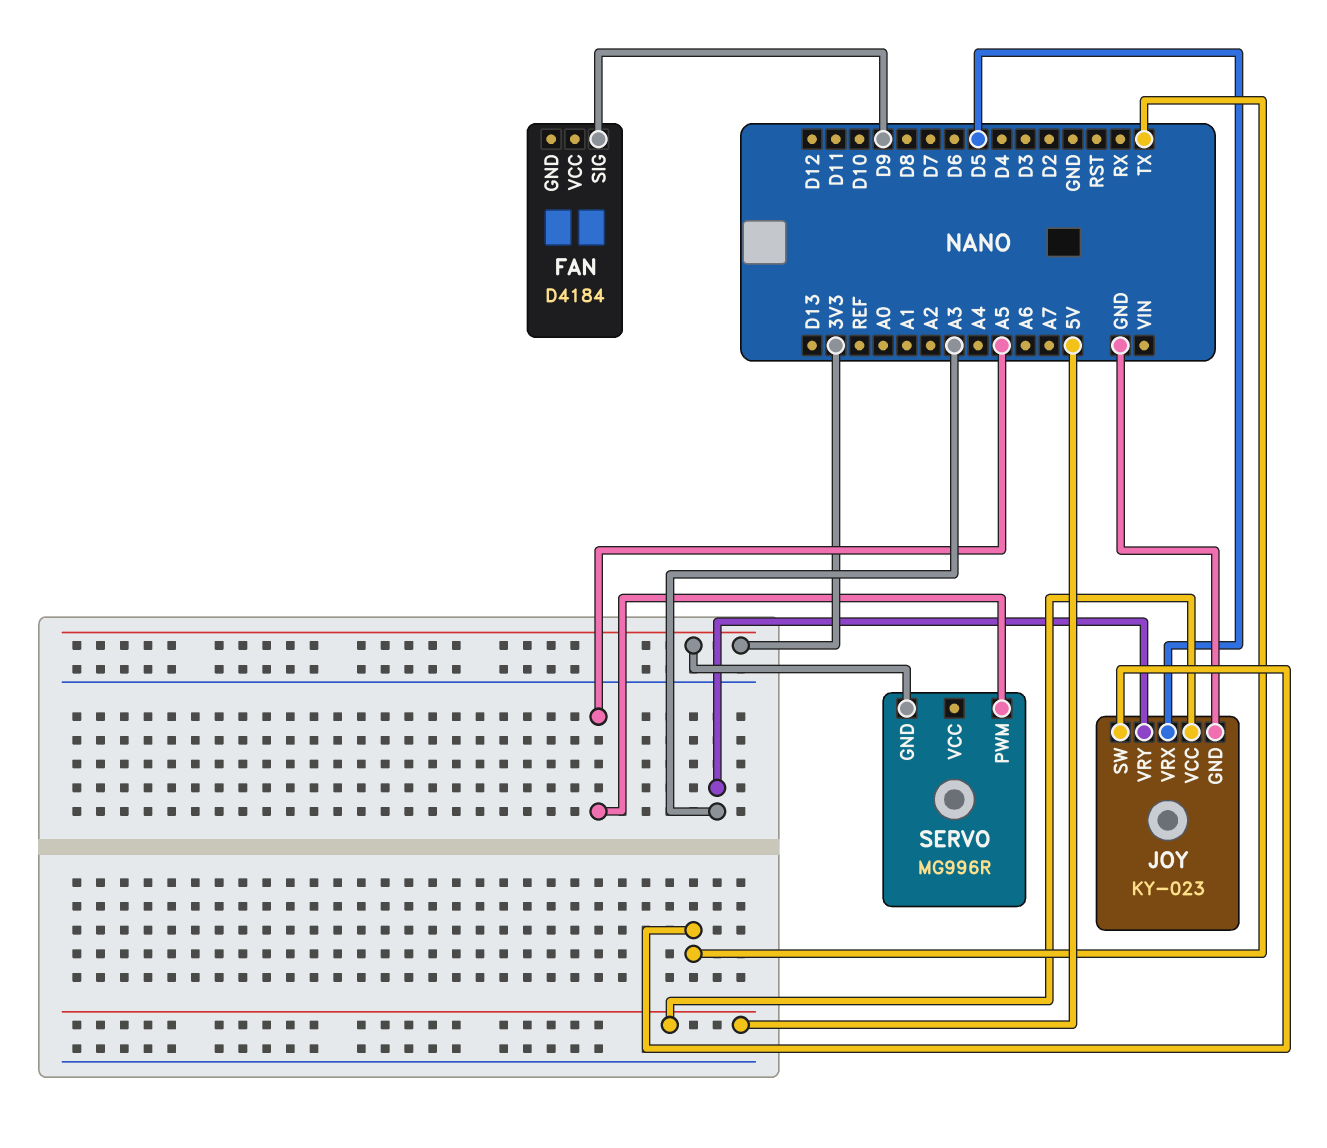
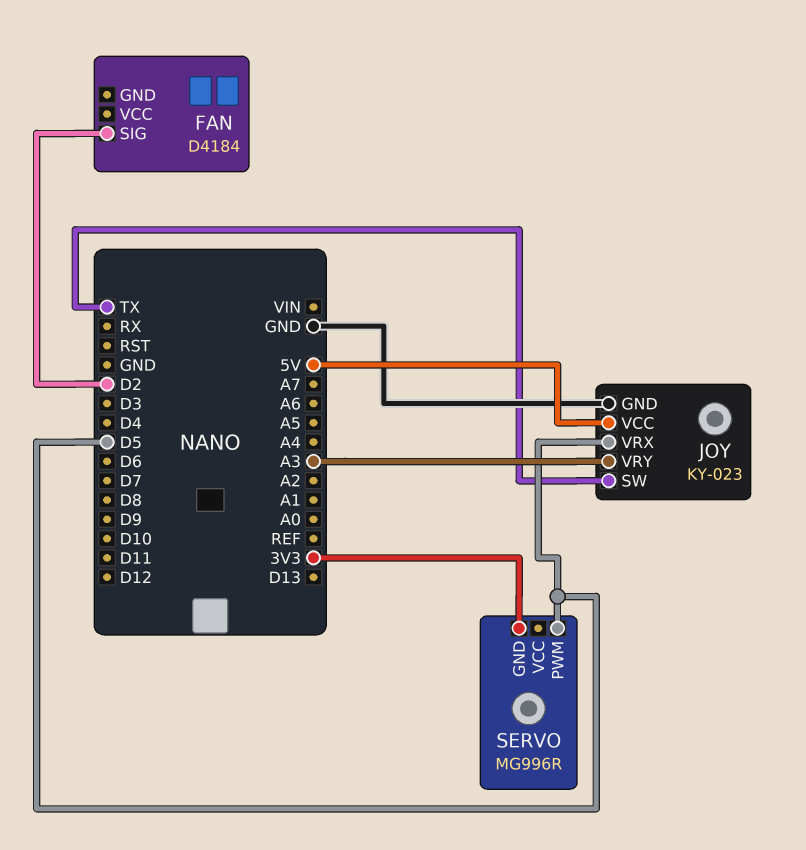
FAN pin SIG: D9 -> D2
SERVO pin PWM: A5 -> D5

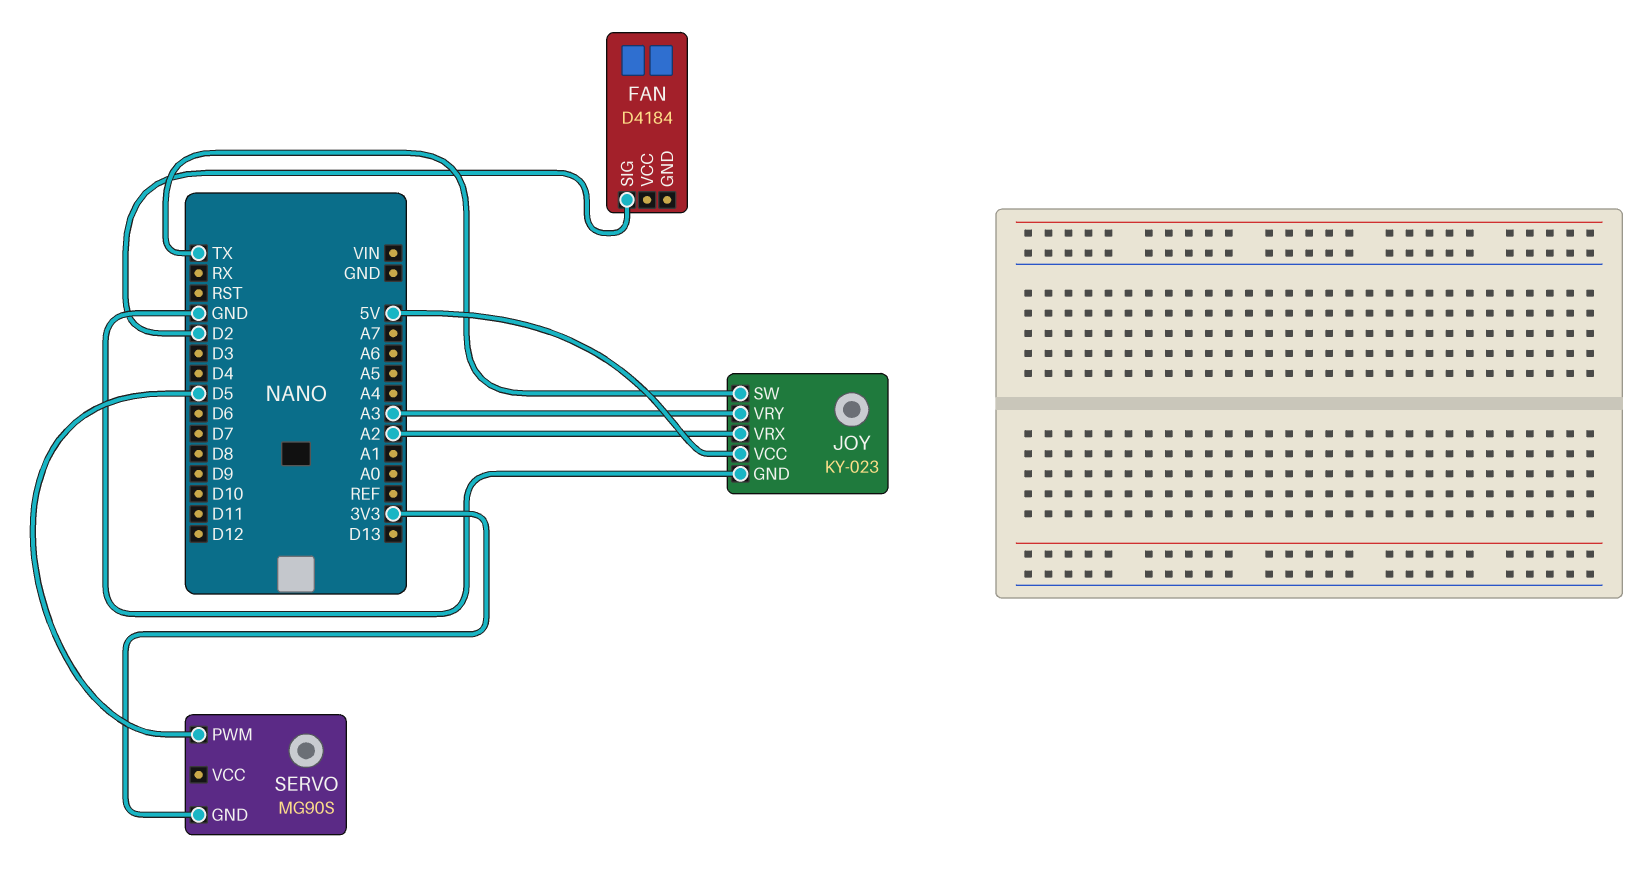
JOY pin VRX: D5 -> A2
SERVO: MG996R -> MG90S

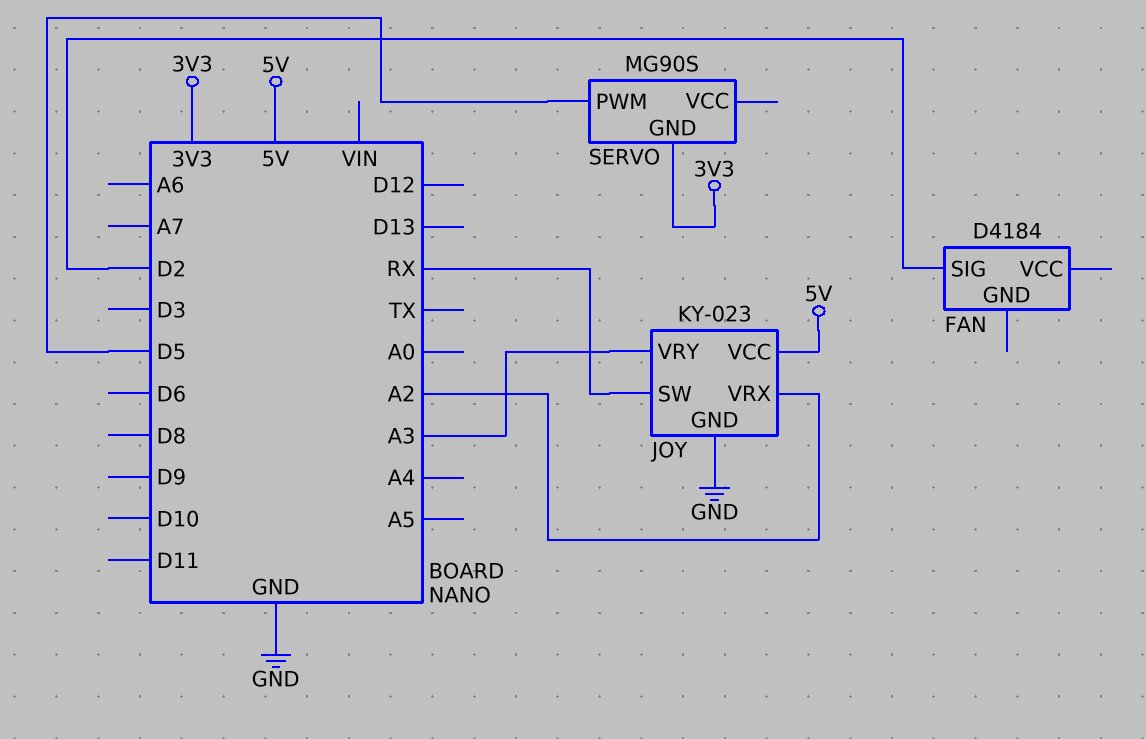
JOY pin SW: TX -> RX

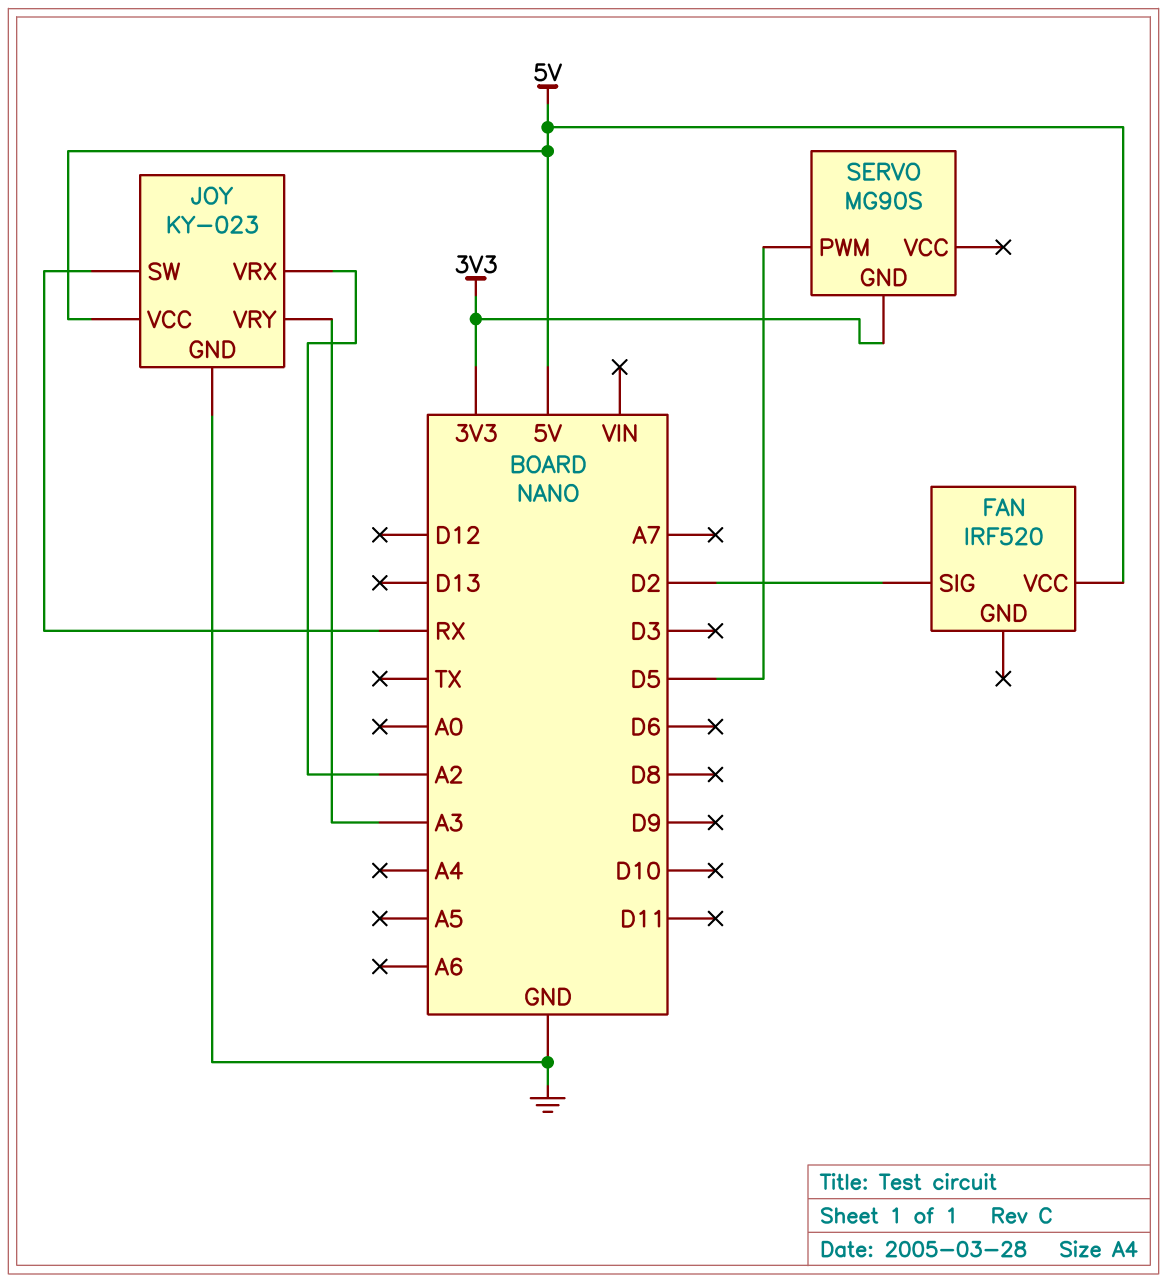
FAN: D4184 -> IRF520
FAN pin VCC: none -> 5V

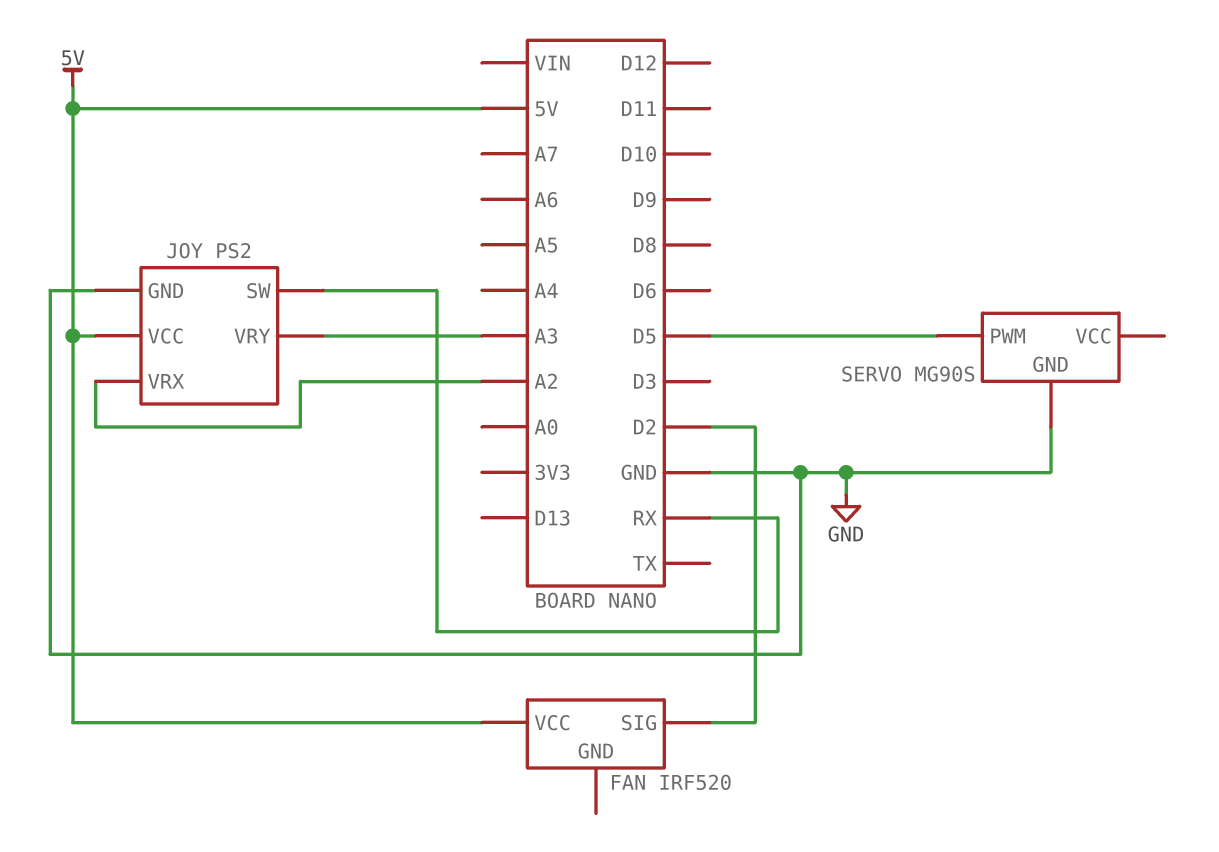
JOY: KY-023 -> PS2
SERVO pin GND: 3V3 -> GND

